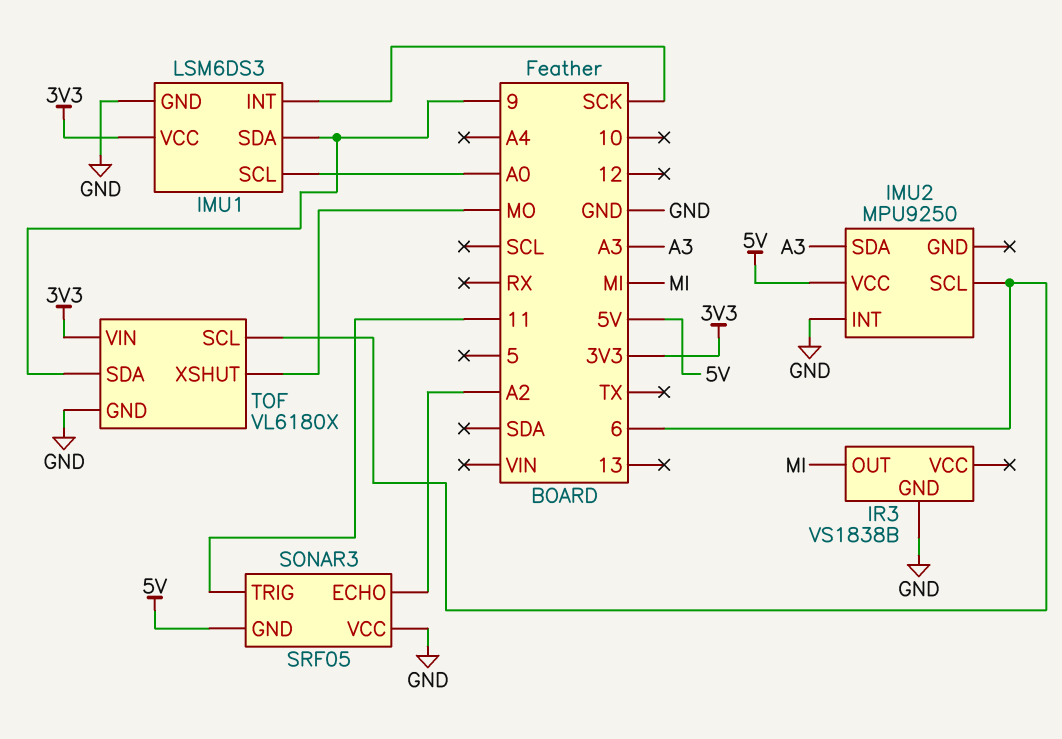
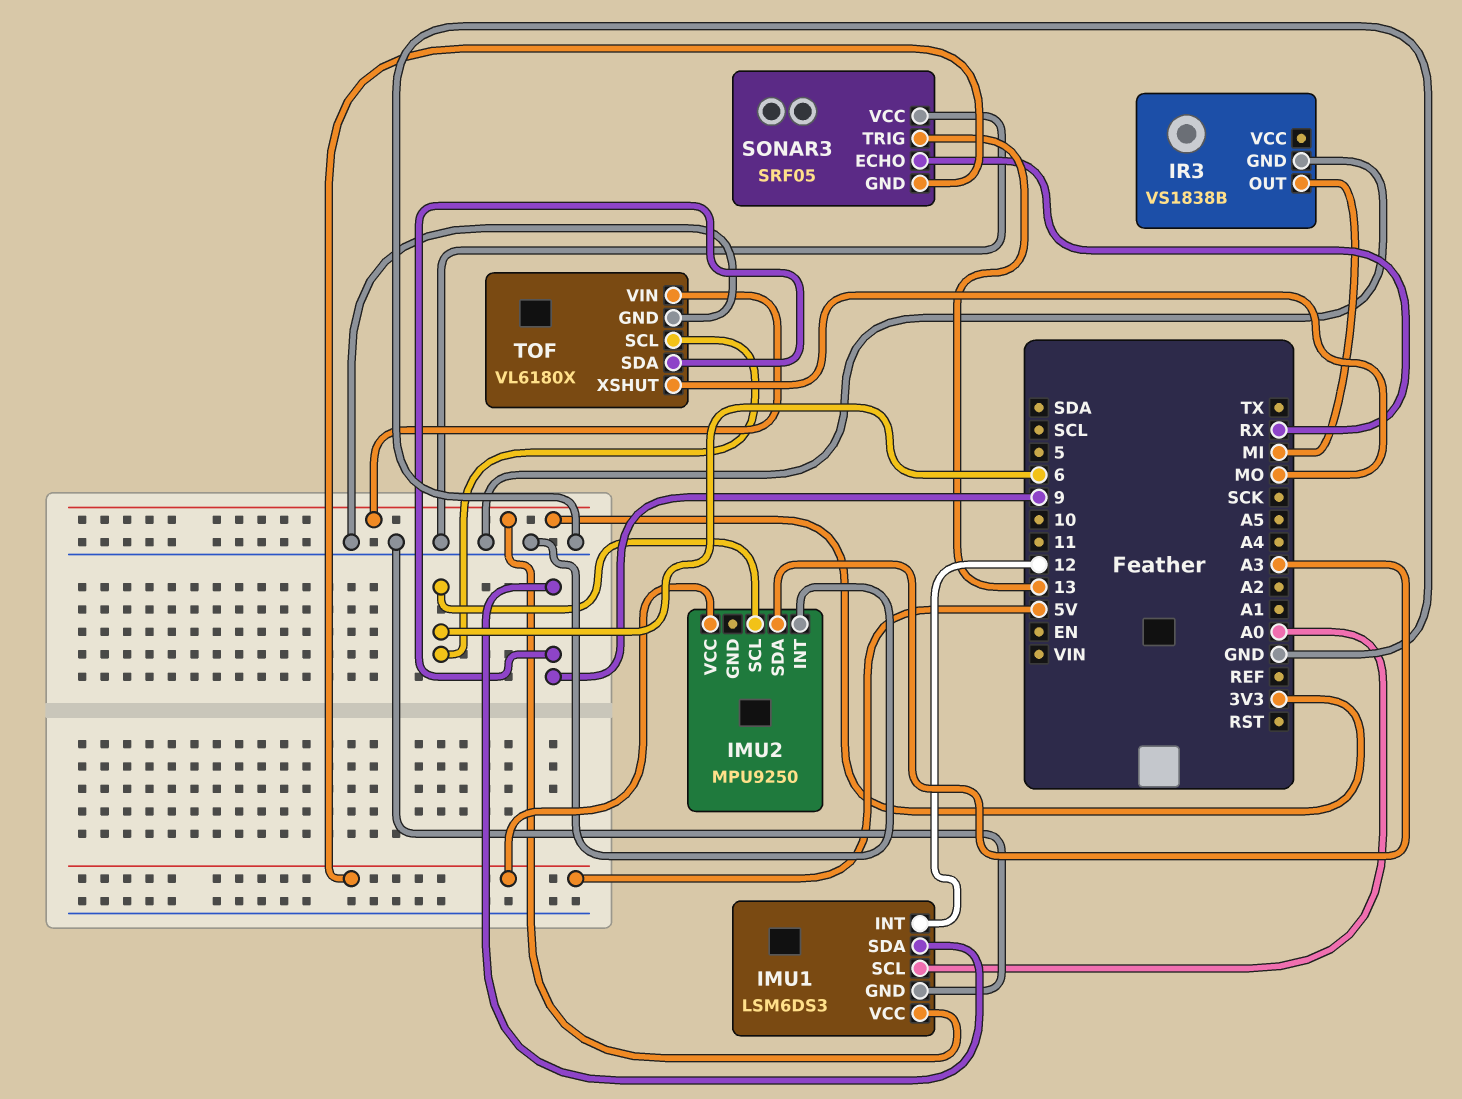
IMU1 pin INT: SCK -> 12
SONAR3 pin ECHO: A2 -> RX
SONAR3 pin TRIG: 11 -> 13

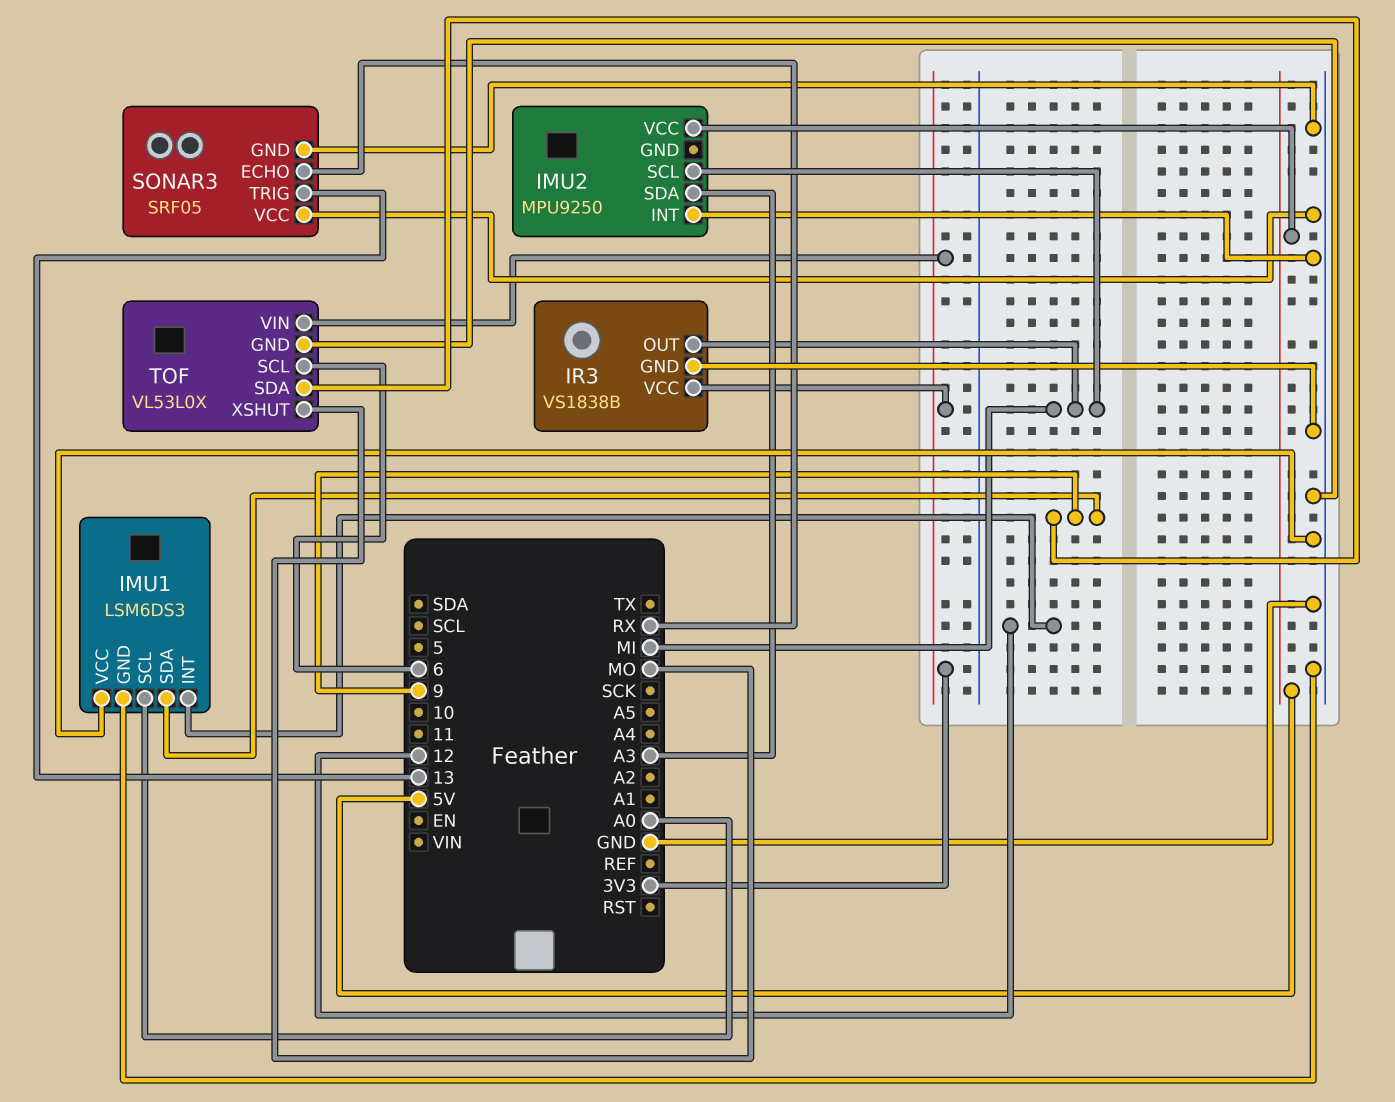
IMU1 pin VCC: 3V3 -> GND
IMU2 pin SCL: 6 -> MI
IR3 pin VCC: none -> 3V3
SONAR3 pin GND: 5V -> GND
TOF: VL6180X -> VL53L0X

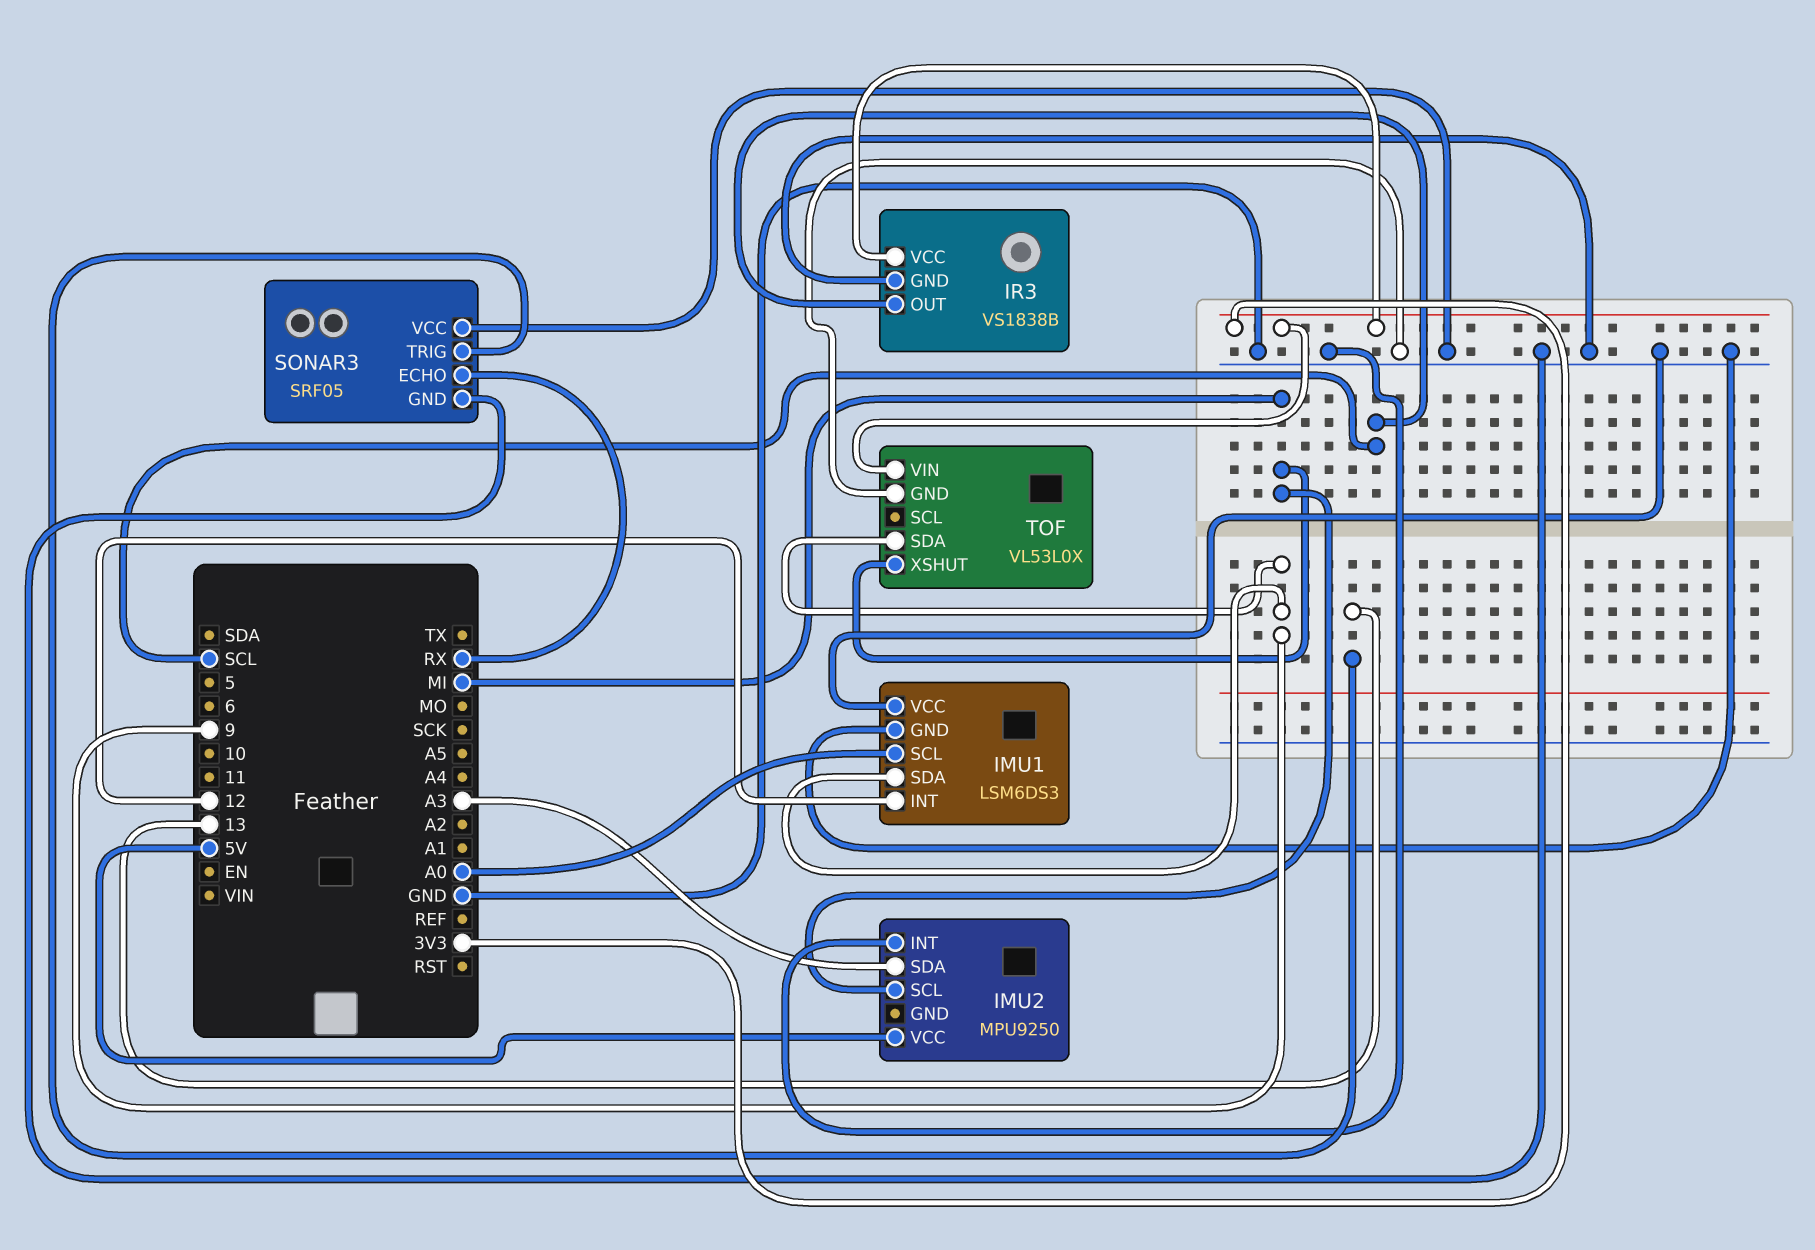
IR3 pin OUT: MI -> SCL
TOF pin SCL: 6 -> none
TOF pin XSHUT: MO -> MI

